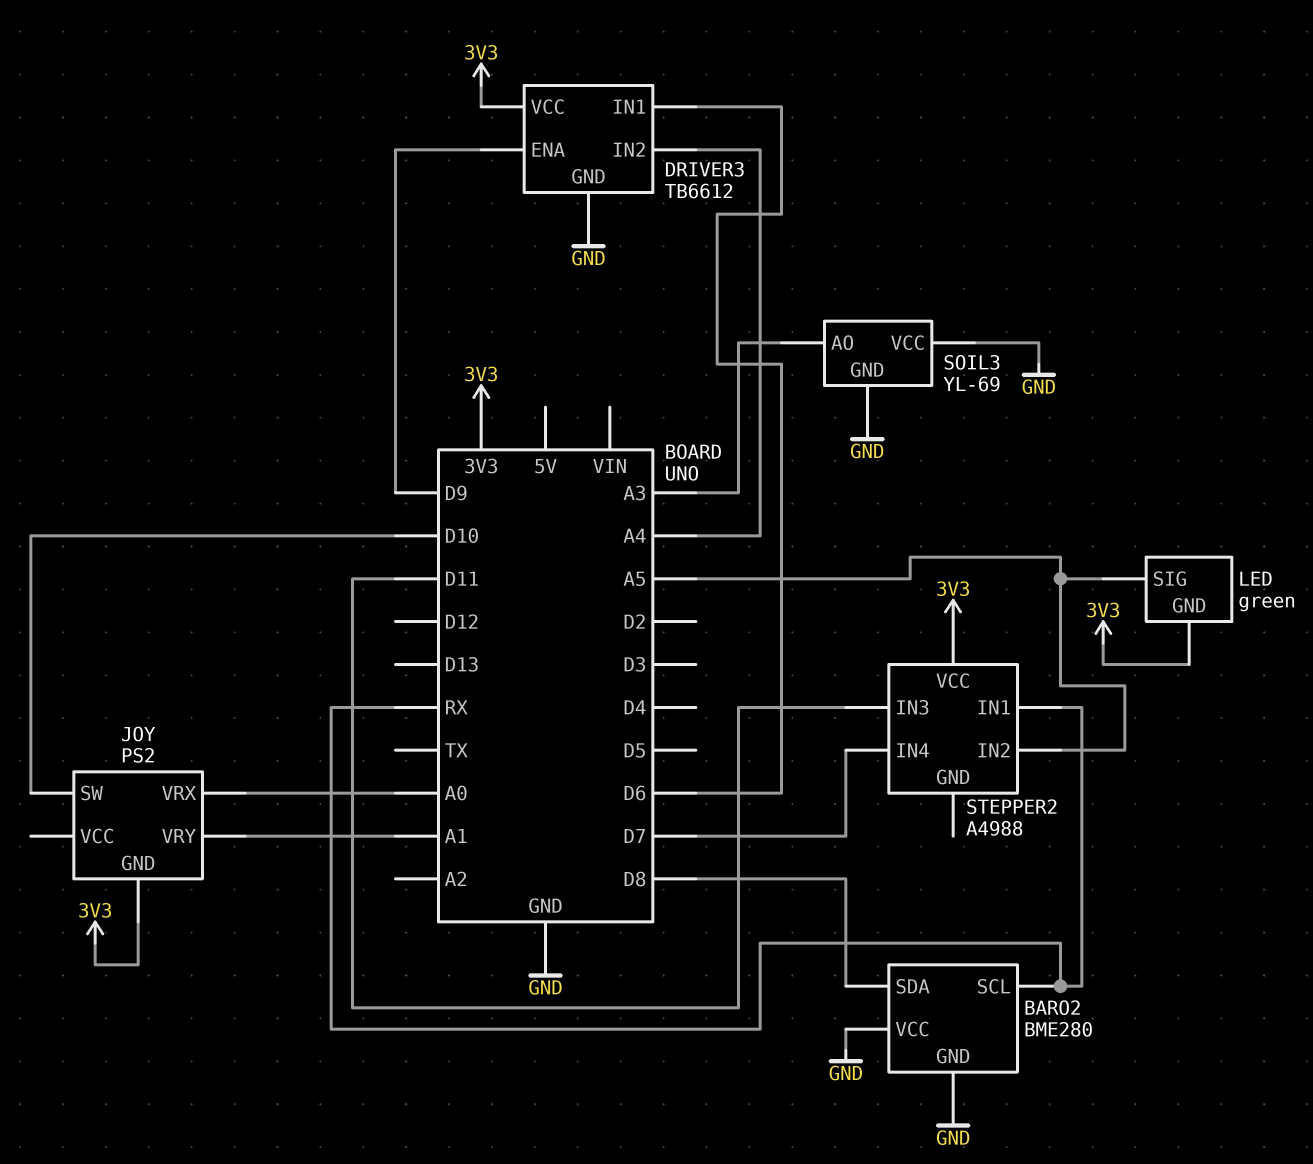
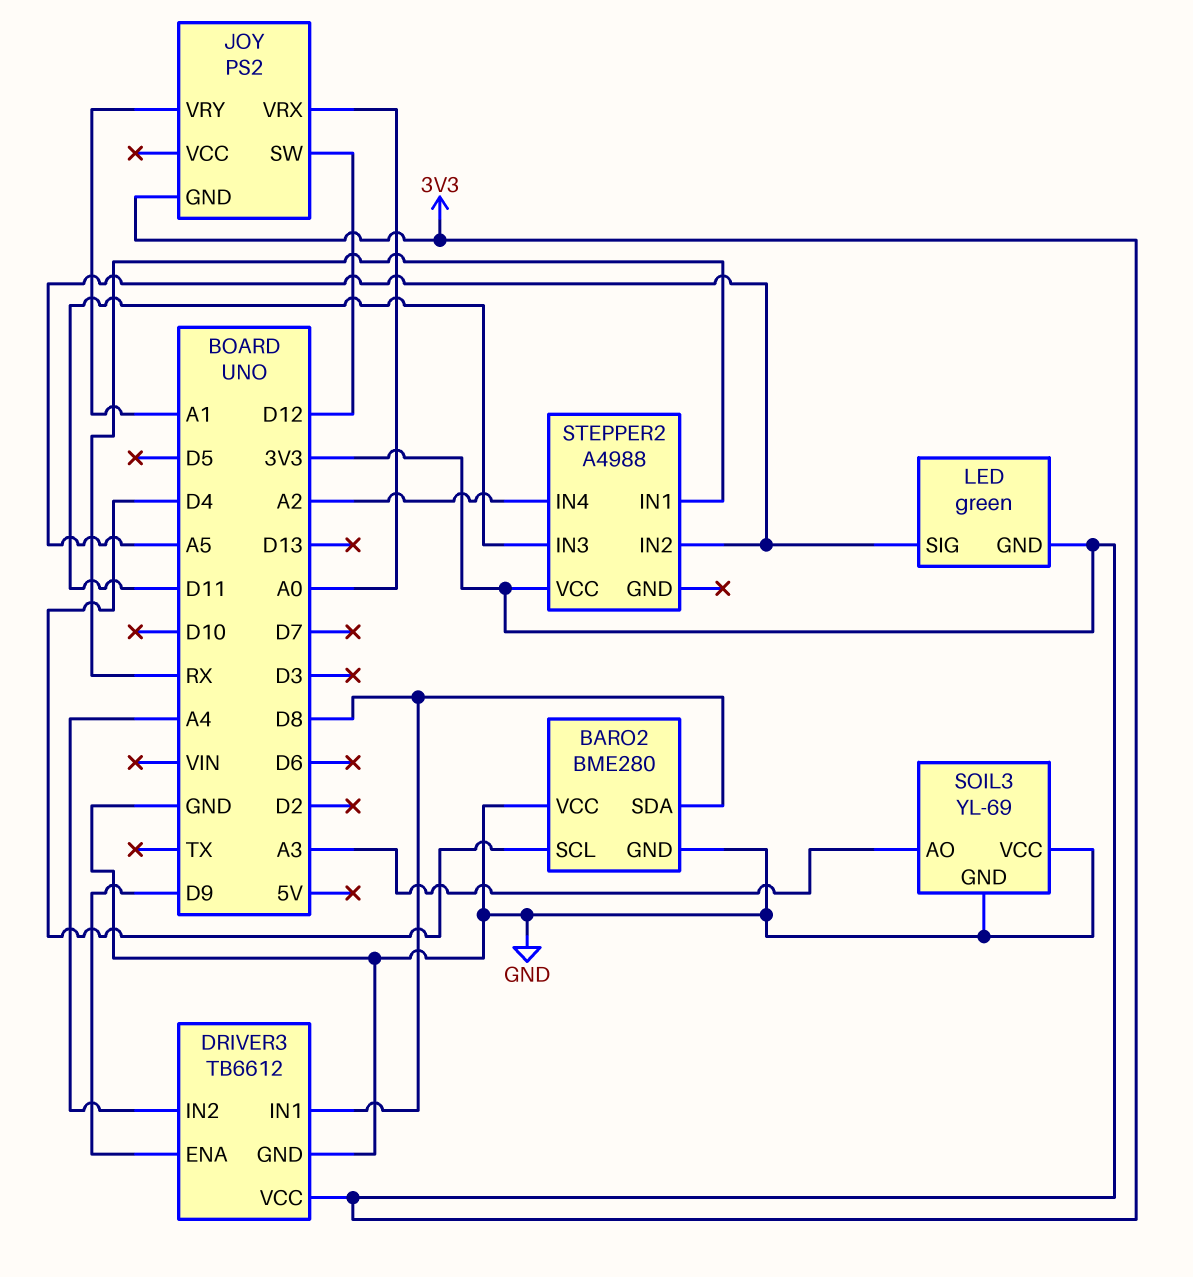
BARO2 pin SCL: RX -> D4
DRIVER3 pin IN1: D6 -> D8
JOY pin SW: D10 -> D12
STEPPER2 pin IN4: D7 -> A2

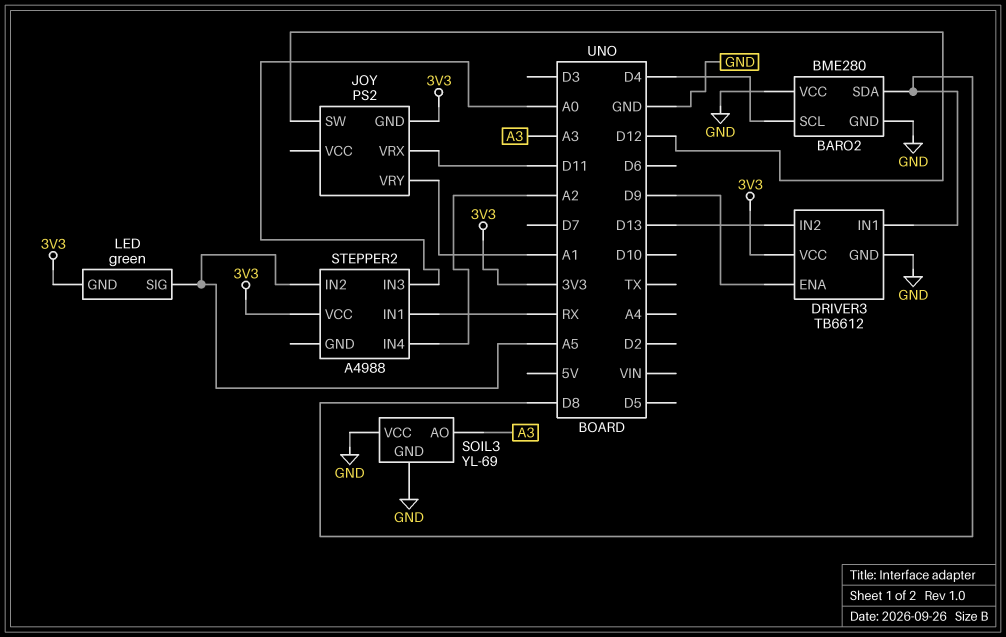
DRIVER3 pin IN2: A4 -> D13
JOY pin VRX: A0 -> D11
STEPPER2 pin IN3: D11 -> A0

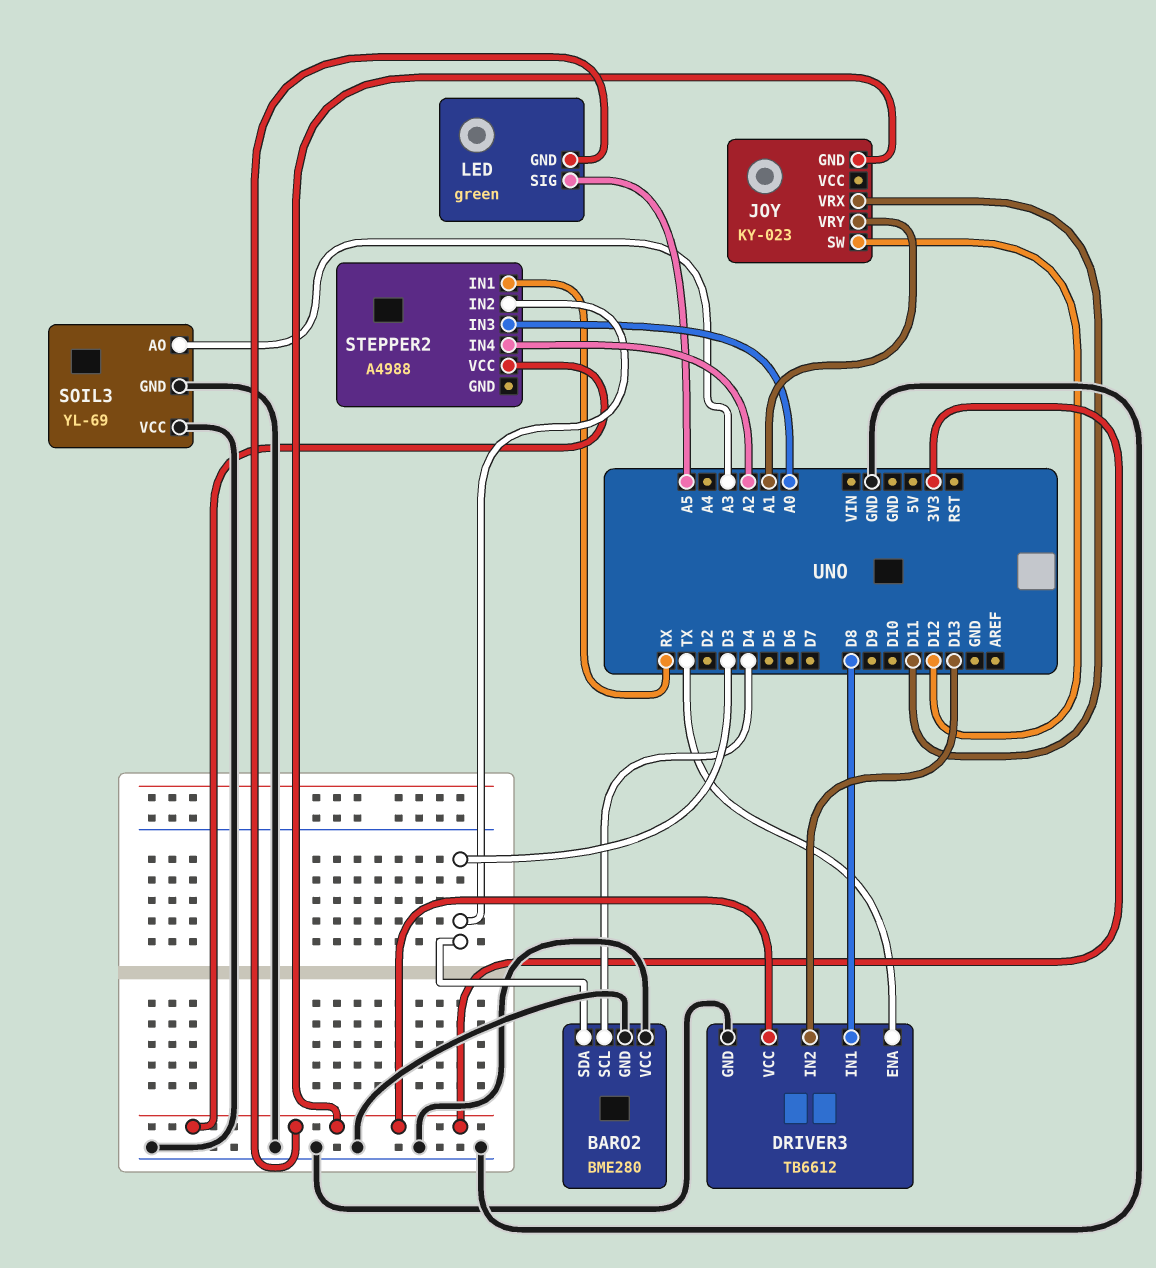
BARO2 pin SDA: D8 -> D3
DRIVER3 pin ENA: D9 -> TX
JOY: PS2 -> KY-023
STEPPER2 pin IN2: A5 -> D3

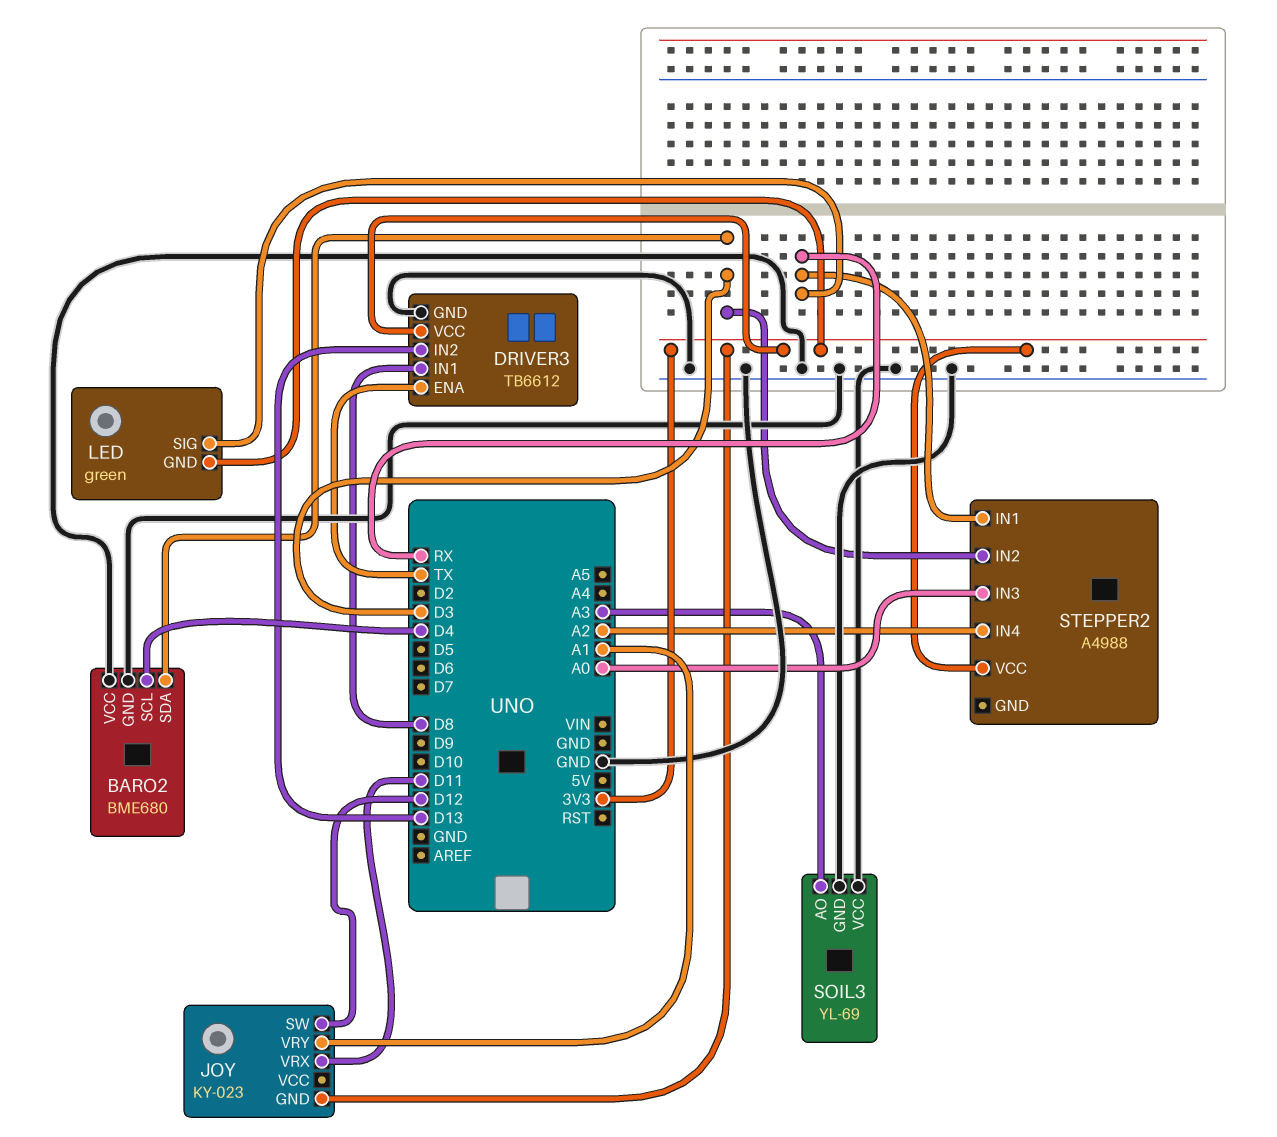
BARO2: BME280 -> BME680
LED pin SIG: A5 -> RX

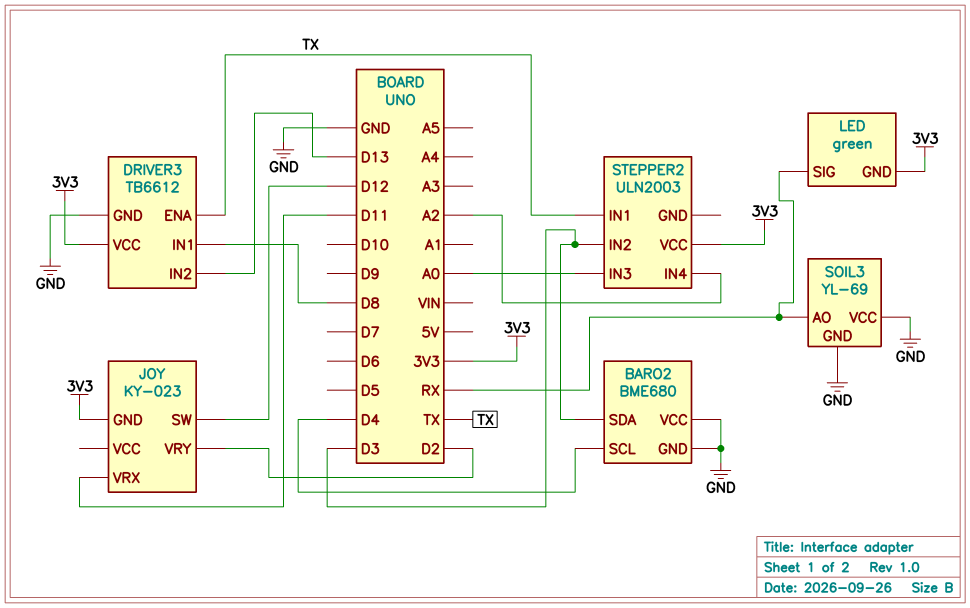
JOY pin VRY: A1 -> D2
SOIL3 pin AO: A3 -> RX
STEPPER2: A4988 -> ULN2003
STEPPER2 pin IN1: RX -> TX

